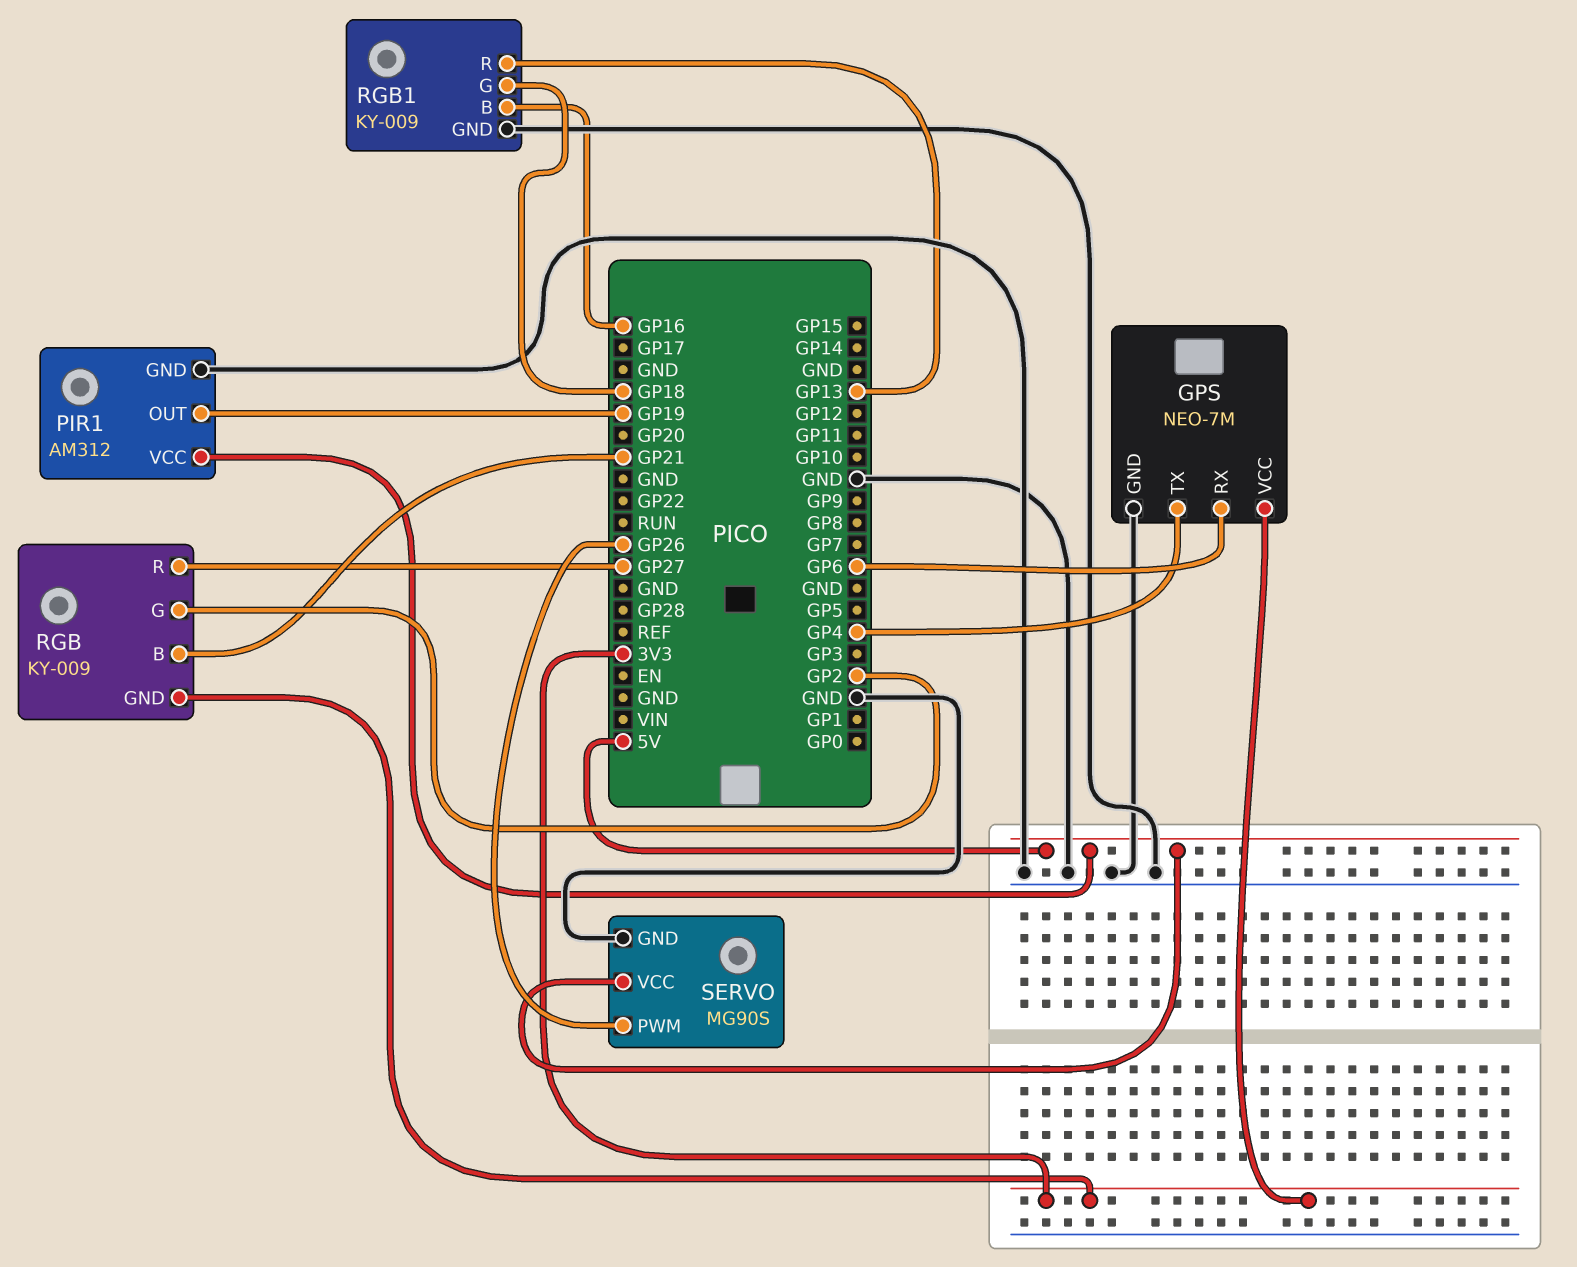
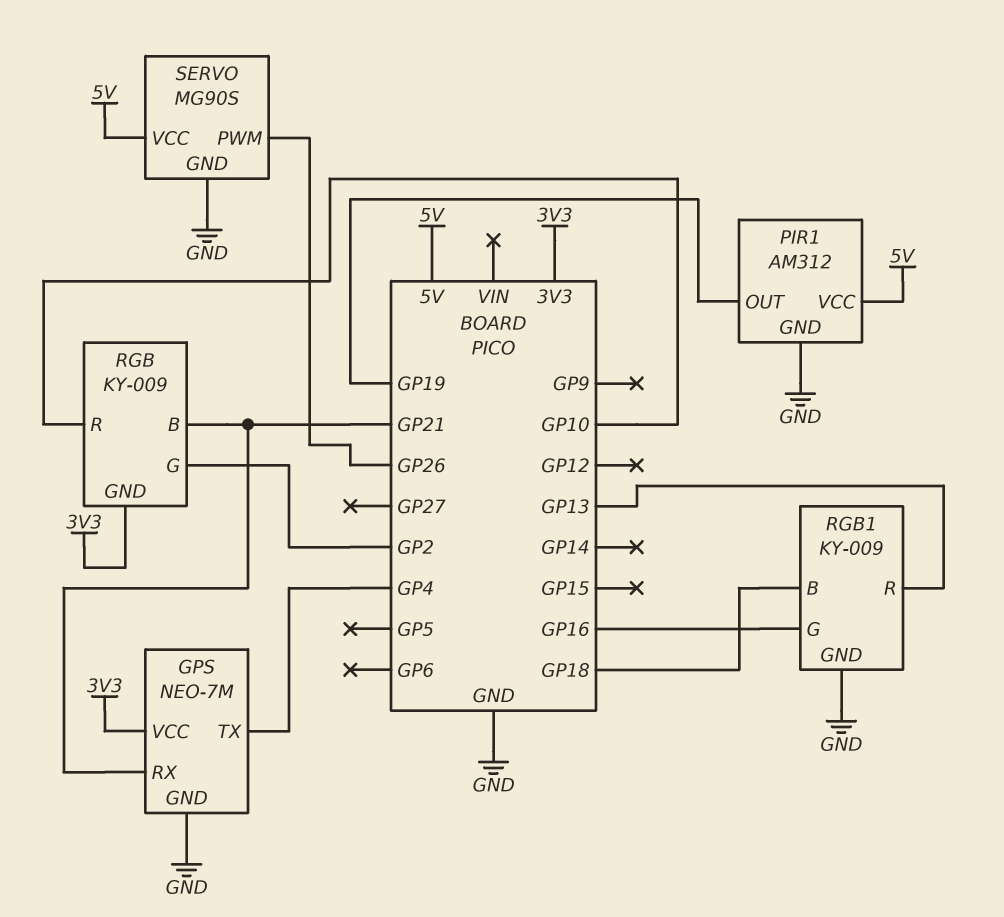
GPS pin RX: GP6 -> GP21
RGB pin R: GP27 -> GP10
RGB1 pin B: GP16 -> GP18
RGB1 pin G: GP18 -> GP16

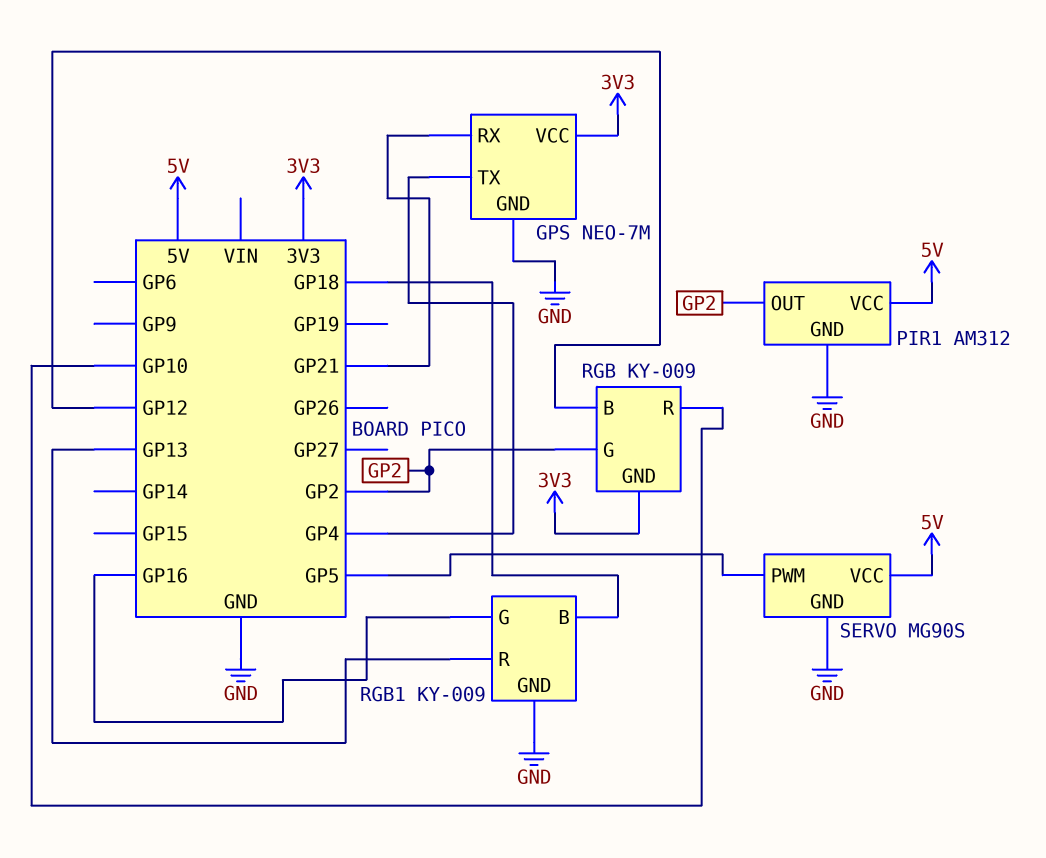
PIR1 pin OUT: GP19 -> GP2
RGB pin B: GP21 -> GP12
SERVO pin PWM: GP26 -> GP5

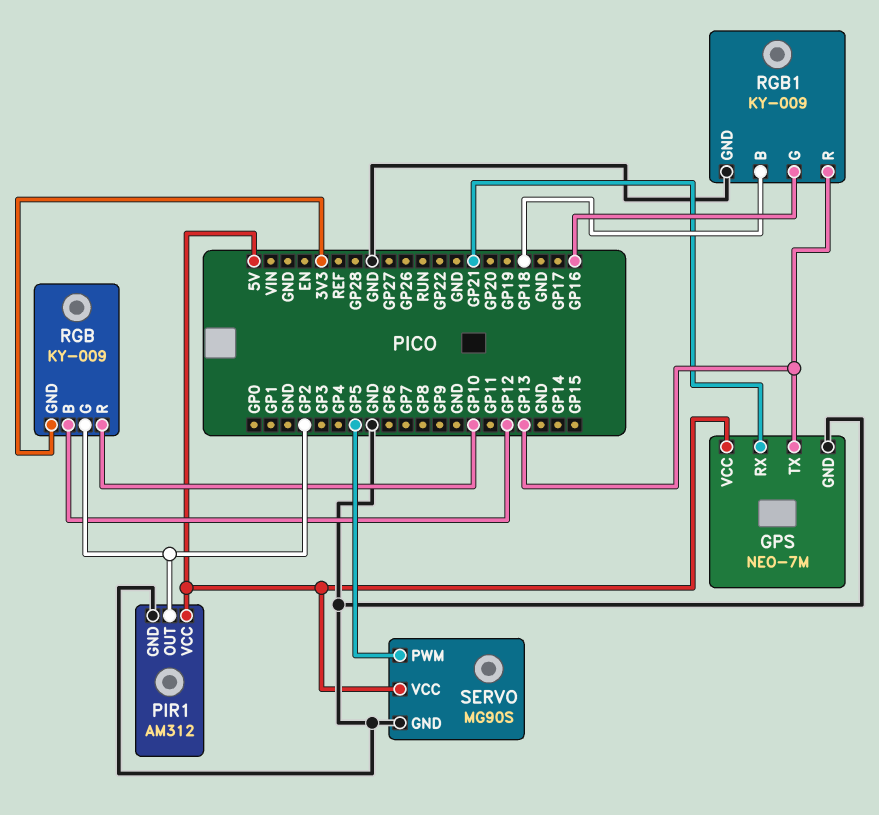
GPS pin TX: GP4 -> GP13
GPS pin VCC: 3V3 -> 5V

